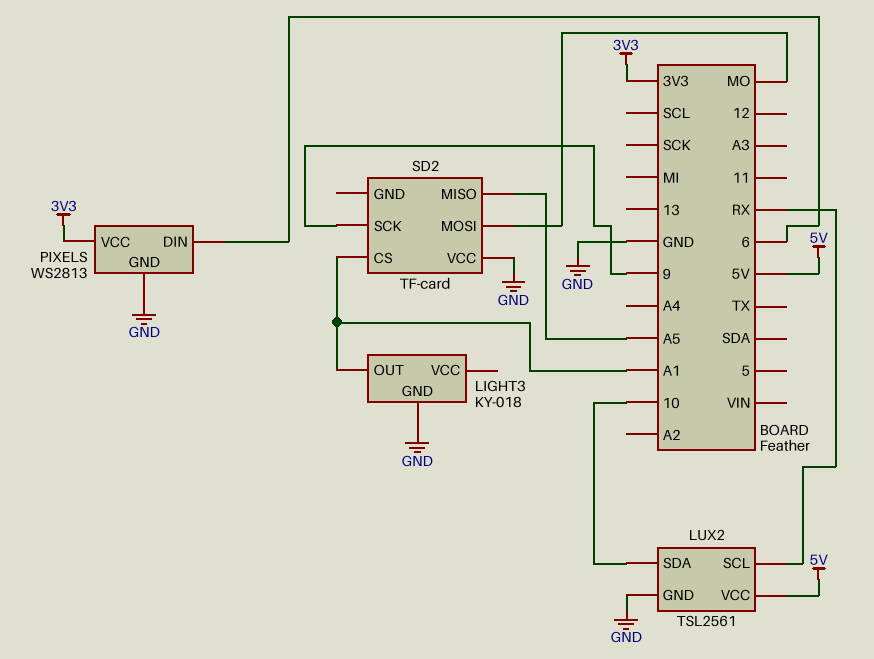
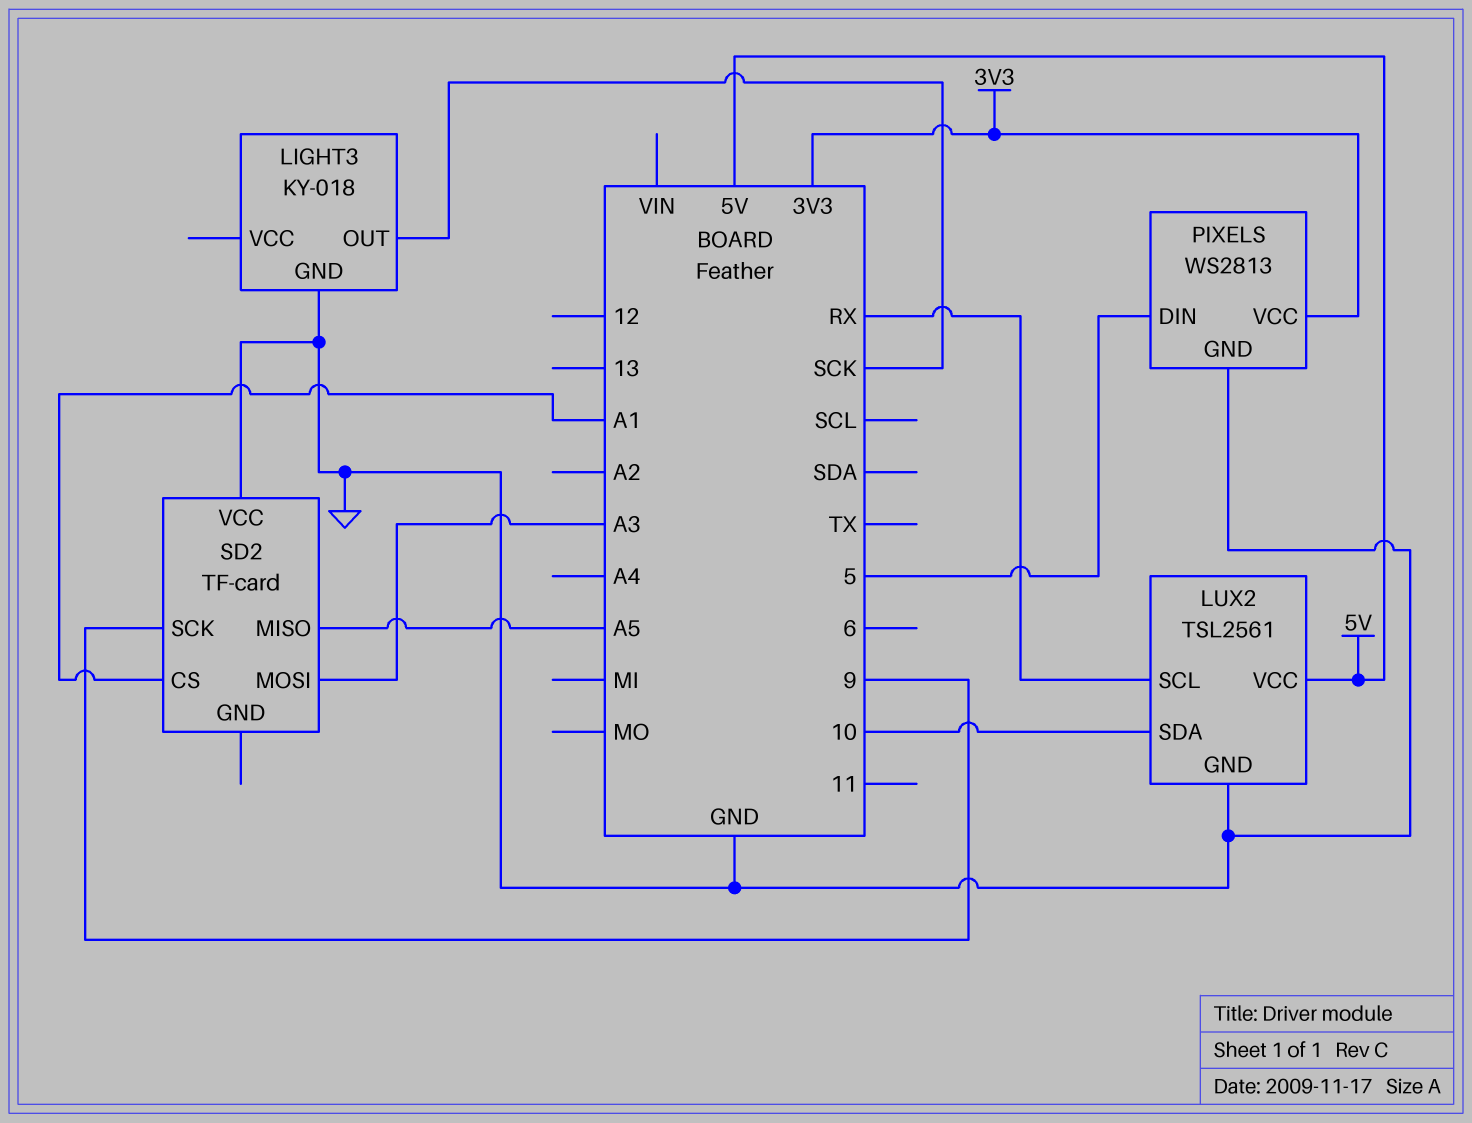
LIGHT3 pin OUT: A1 -> SCK
PIXELS pin DIN: 6 -> 5
SD2 pin MOSI: MO -> A3

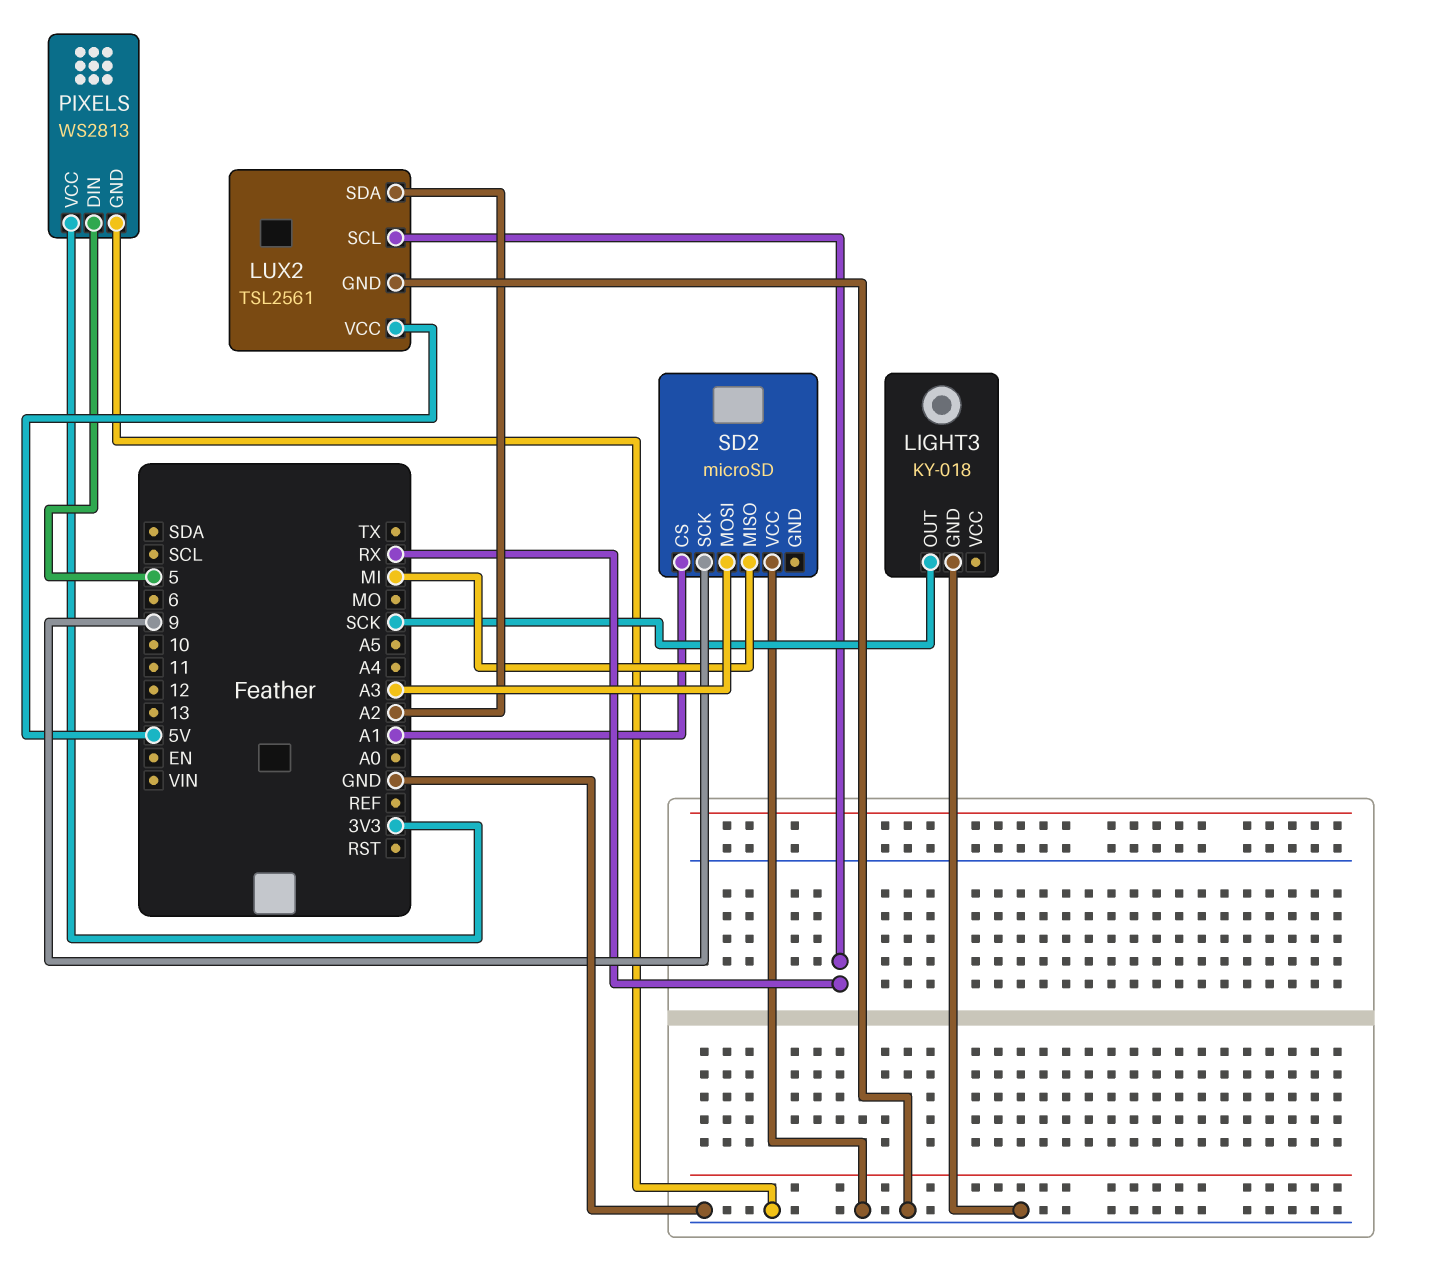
LUX2 pin SDA: 10 -> A2
SD2: TF-card -> microSD
SD2 pin MISO: A5 -> MI

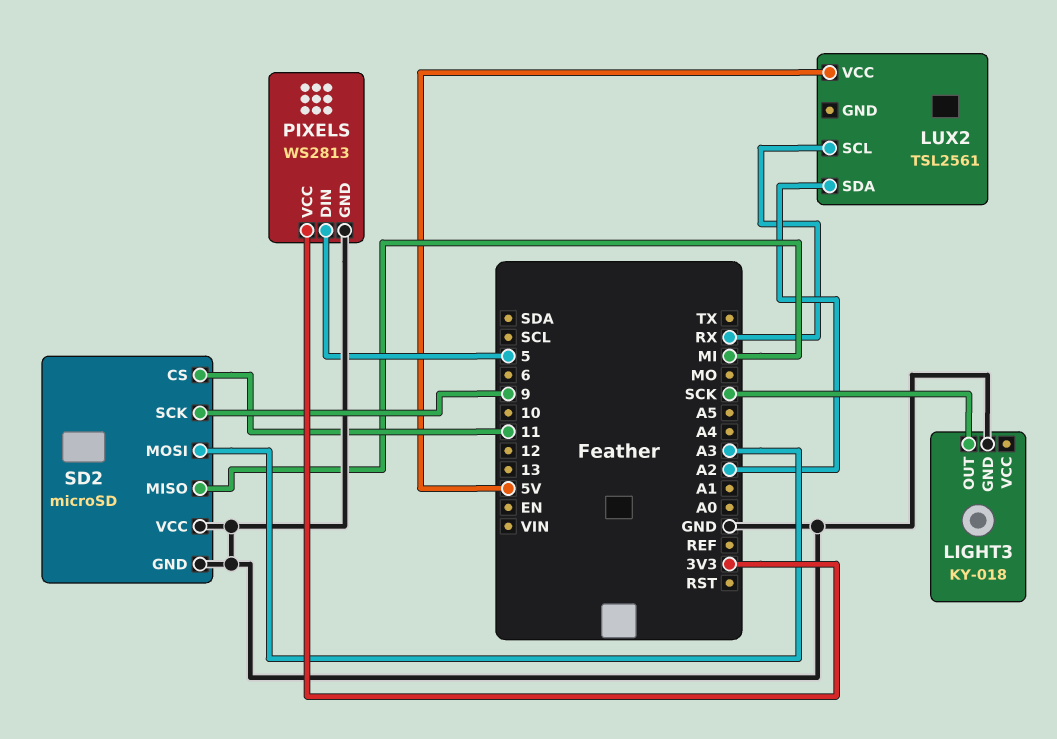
LUX2 pin GND: GND -> none
SD2 pin CS: A1 -> 11
SD2 pin GND: none -> GND

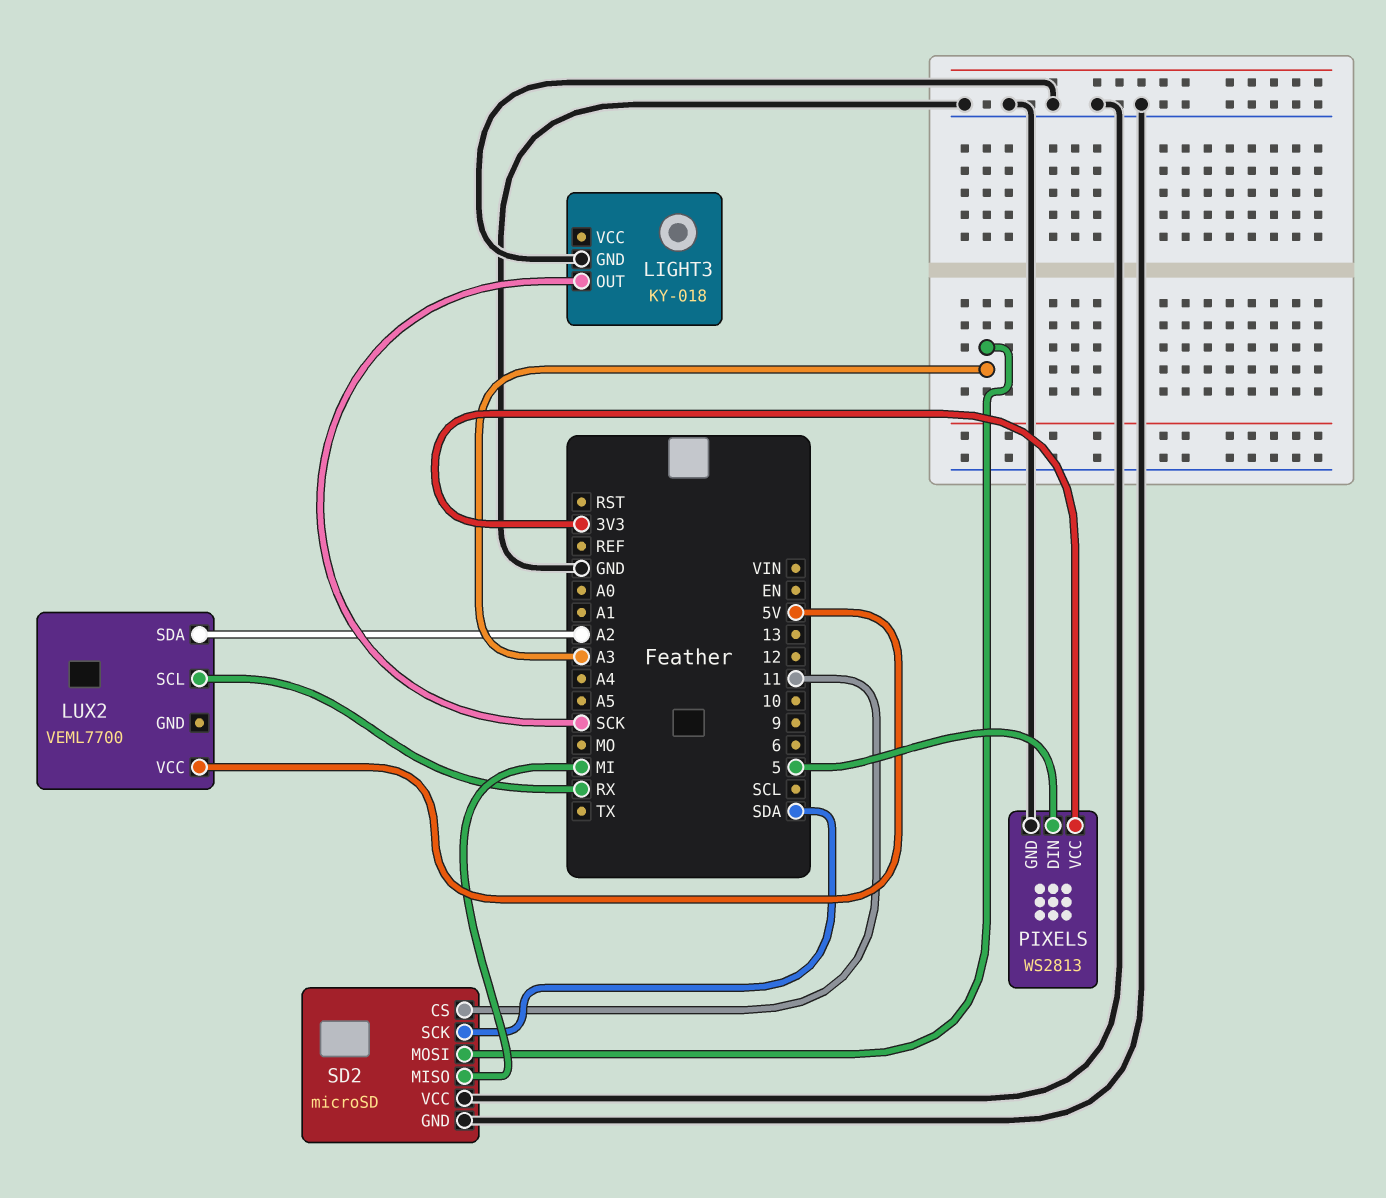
LUX2: TSL2561 -> VEML7700
SD2 pin SCK: 9 -> SDA

